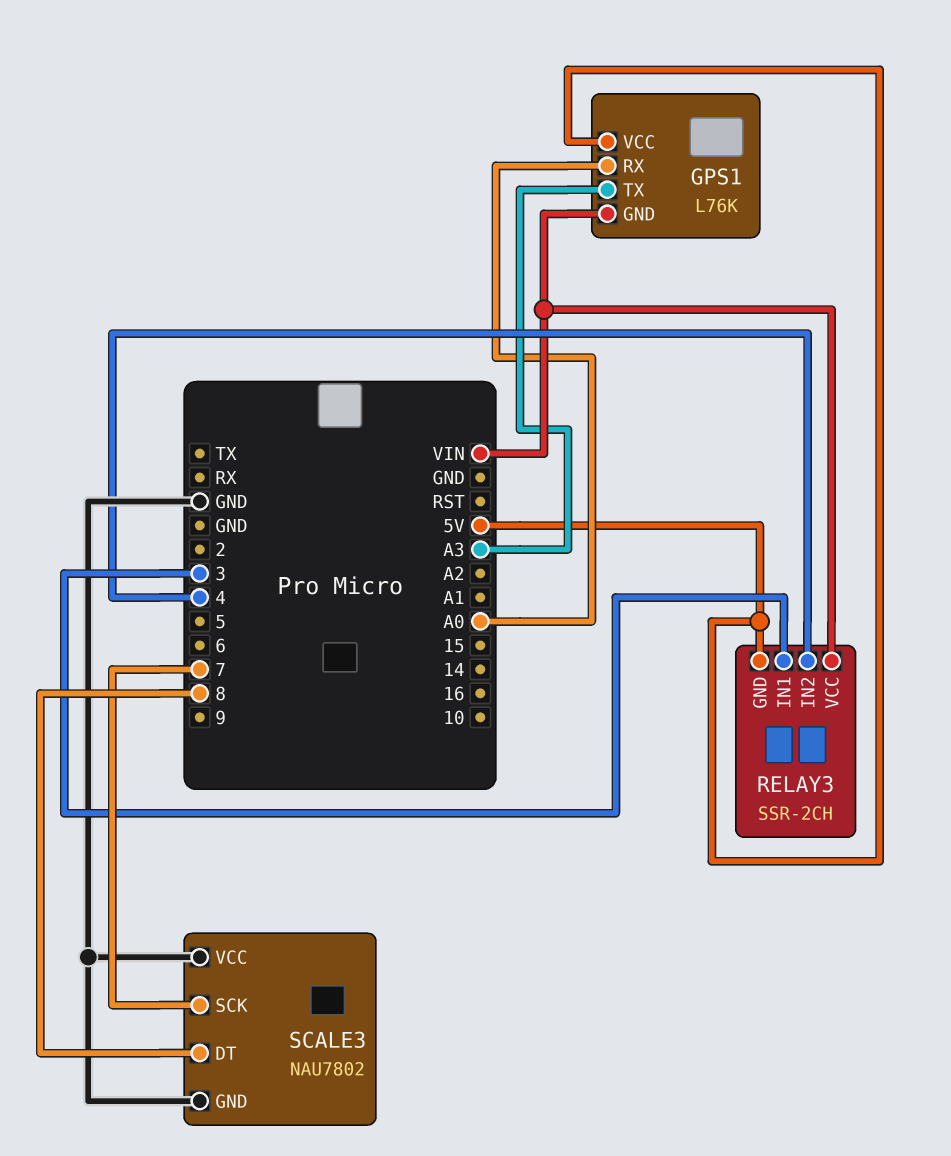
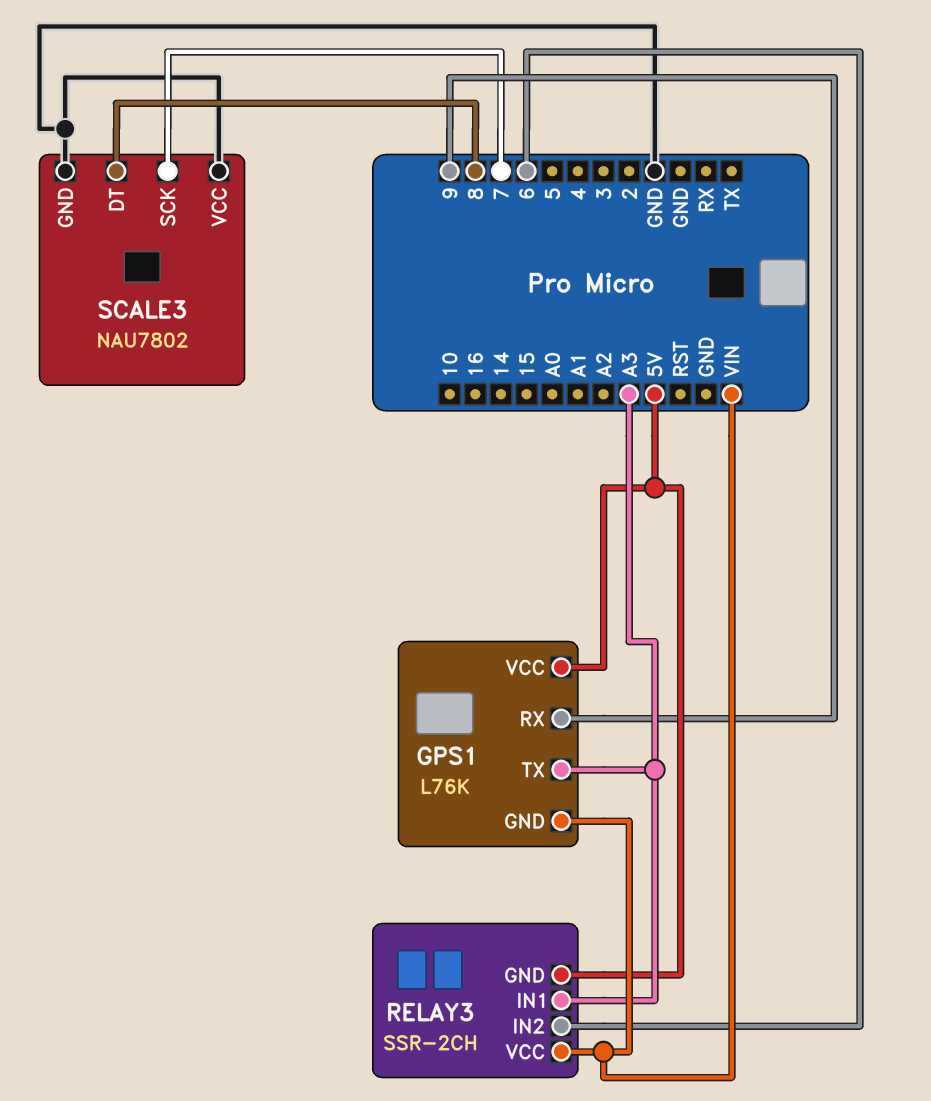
GPS1 pin RX: A0 -> 9
RELAY3 pin IN1: 3 -> A3
RELAY3 pin IN2: 4 -> 6

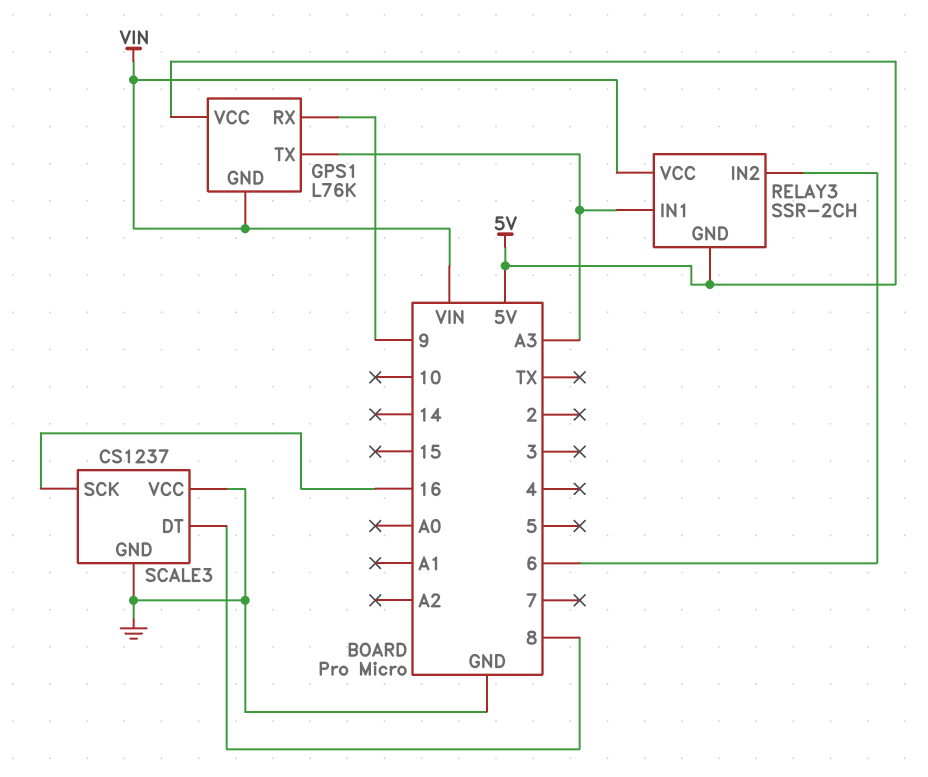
SCALE3: NAU7802 -> CS1237
SCALE3 pin SCK: 7 -> 16

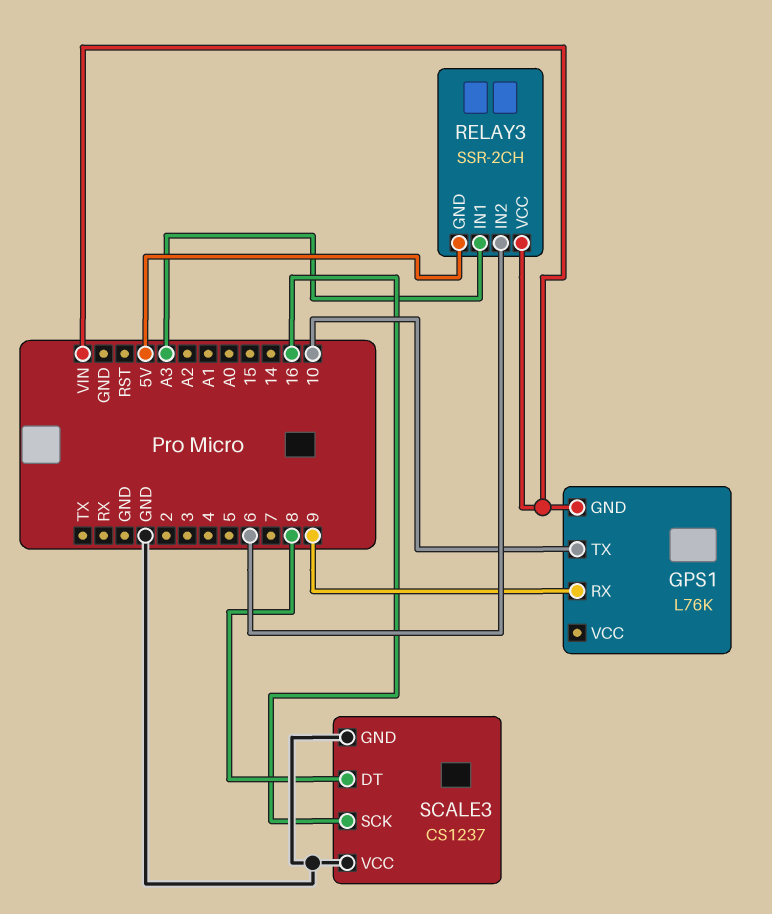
GPS1 pin TX: A3 -> 10
GPS1 pin VCC: 5V -> none

